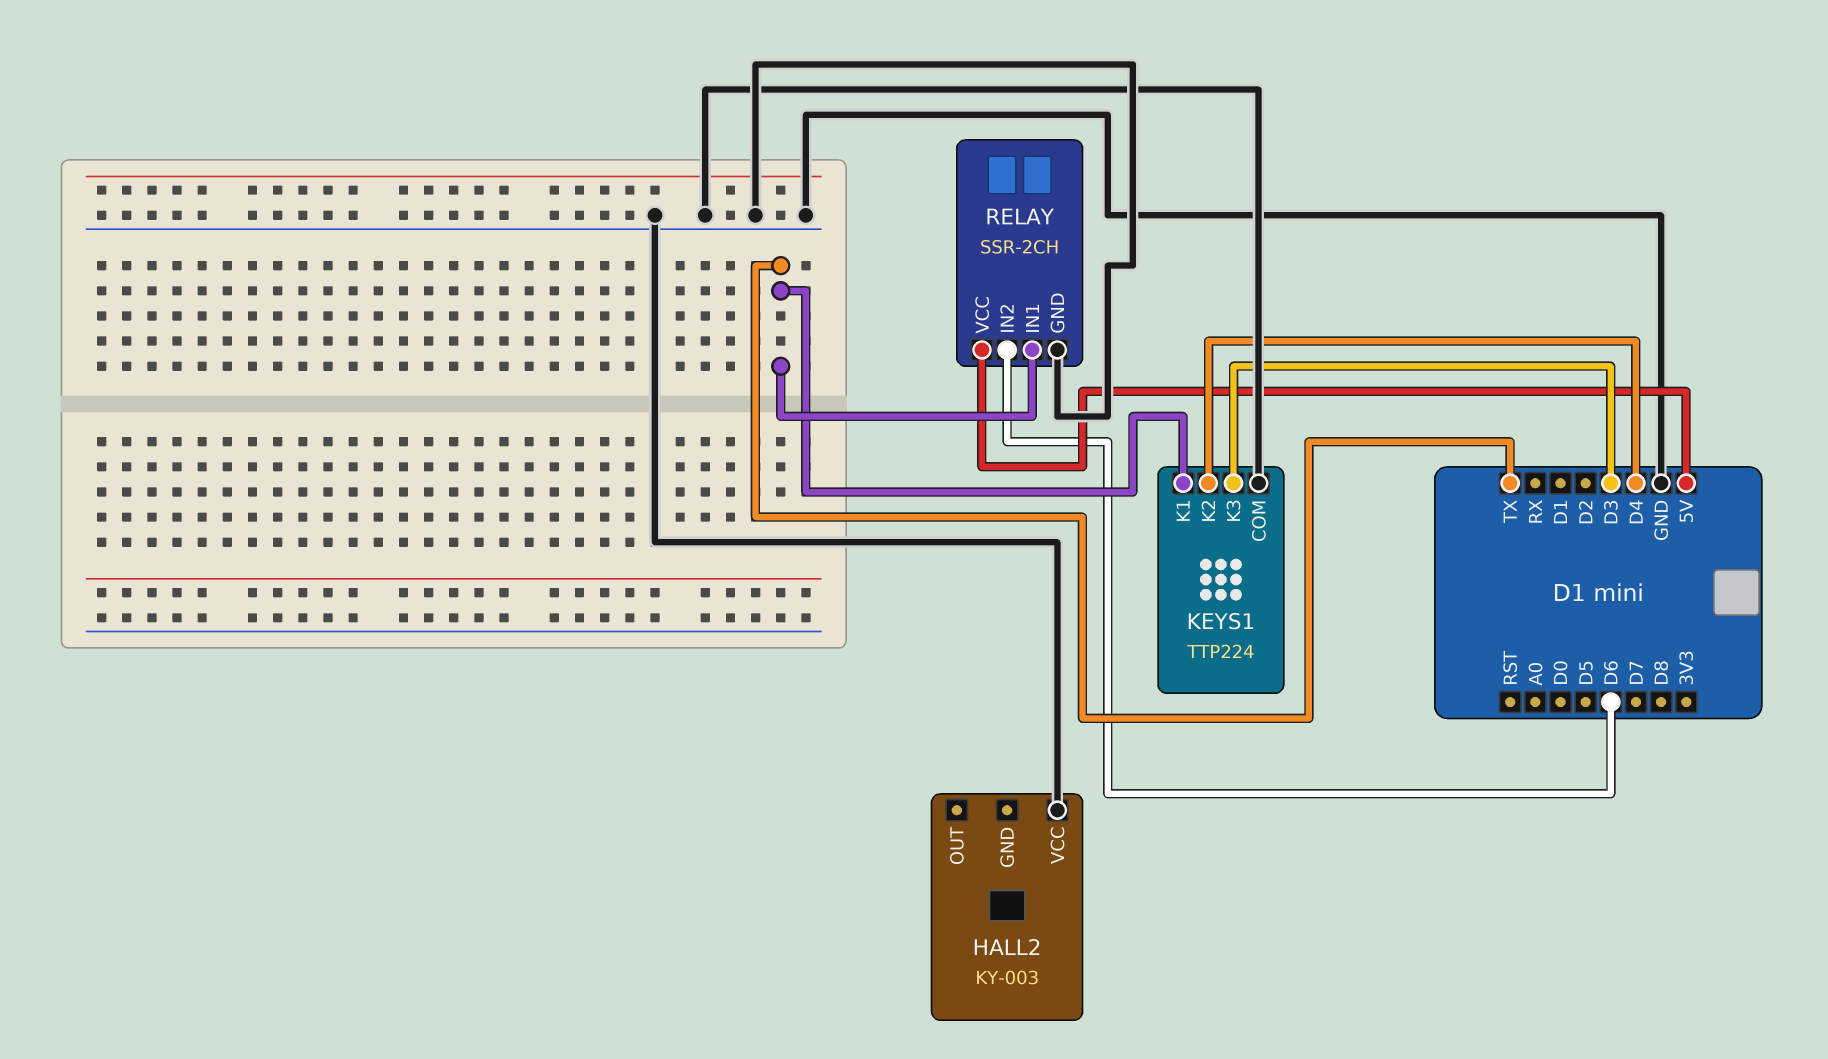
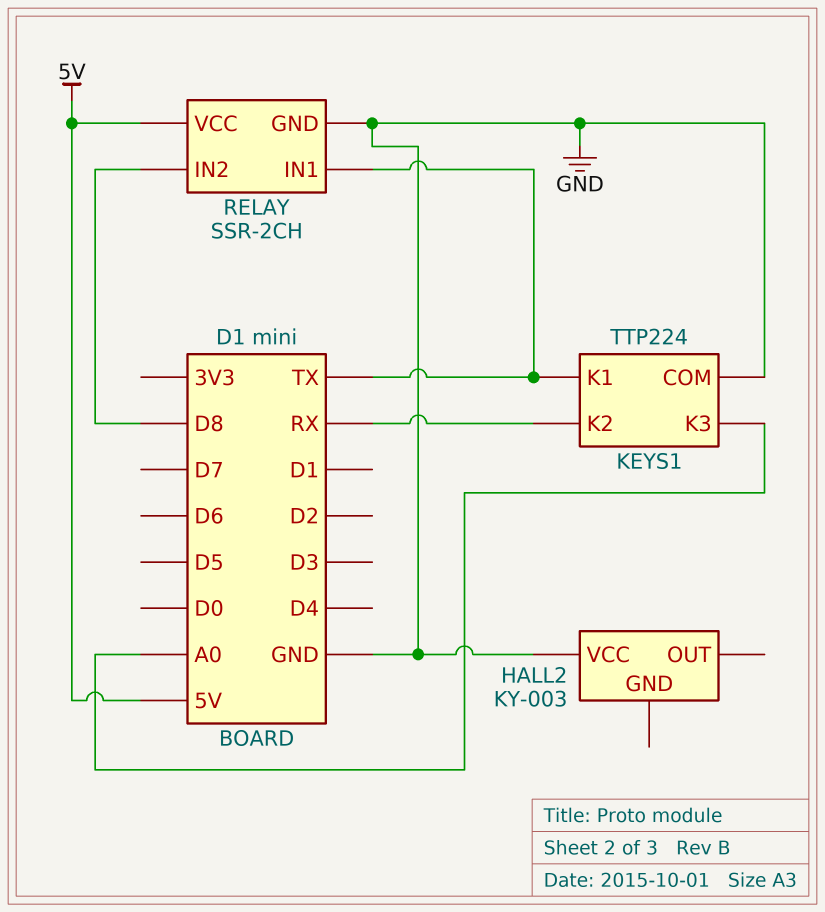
KEYS1 pin K2: D4 -> RX
KEYS1 pin K3: D3 -> A0
RELAY pin IN2: D6 -> D8

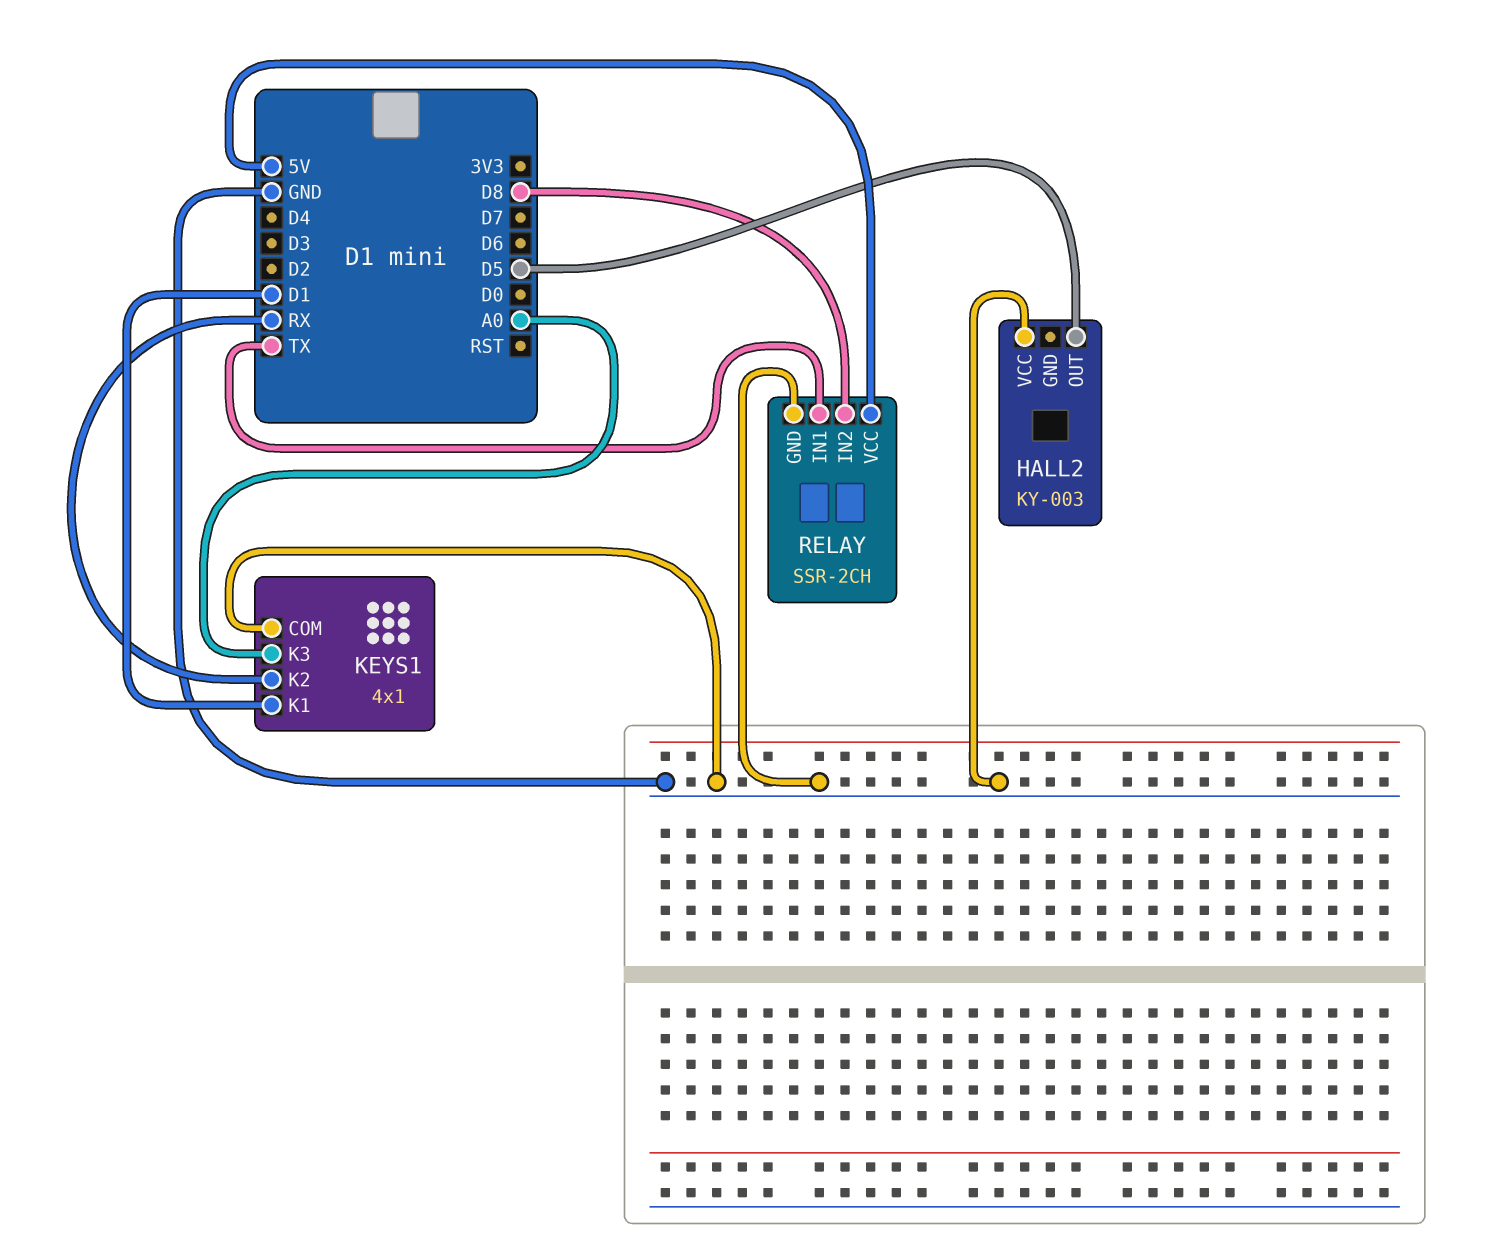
HALL2 pin OUT: none -> D5
KEYS1: TTP224 -> 4x1
KEYS1 pin K1: TX -> D1

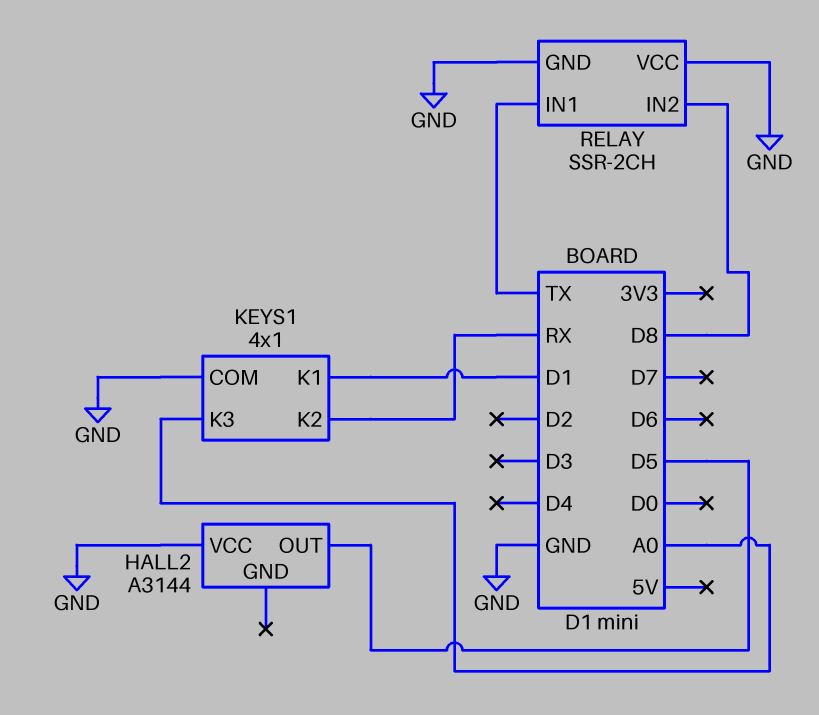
HALL2: KY-003 -> A3144
RELAY pin VCC: 5V -> GND

